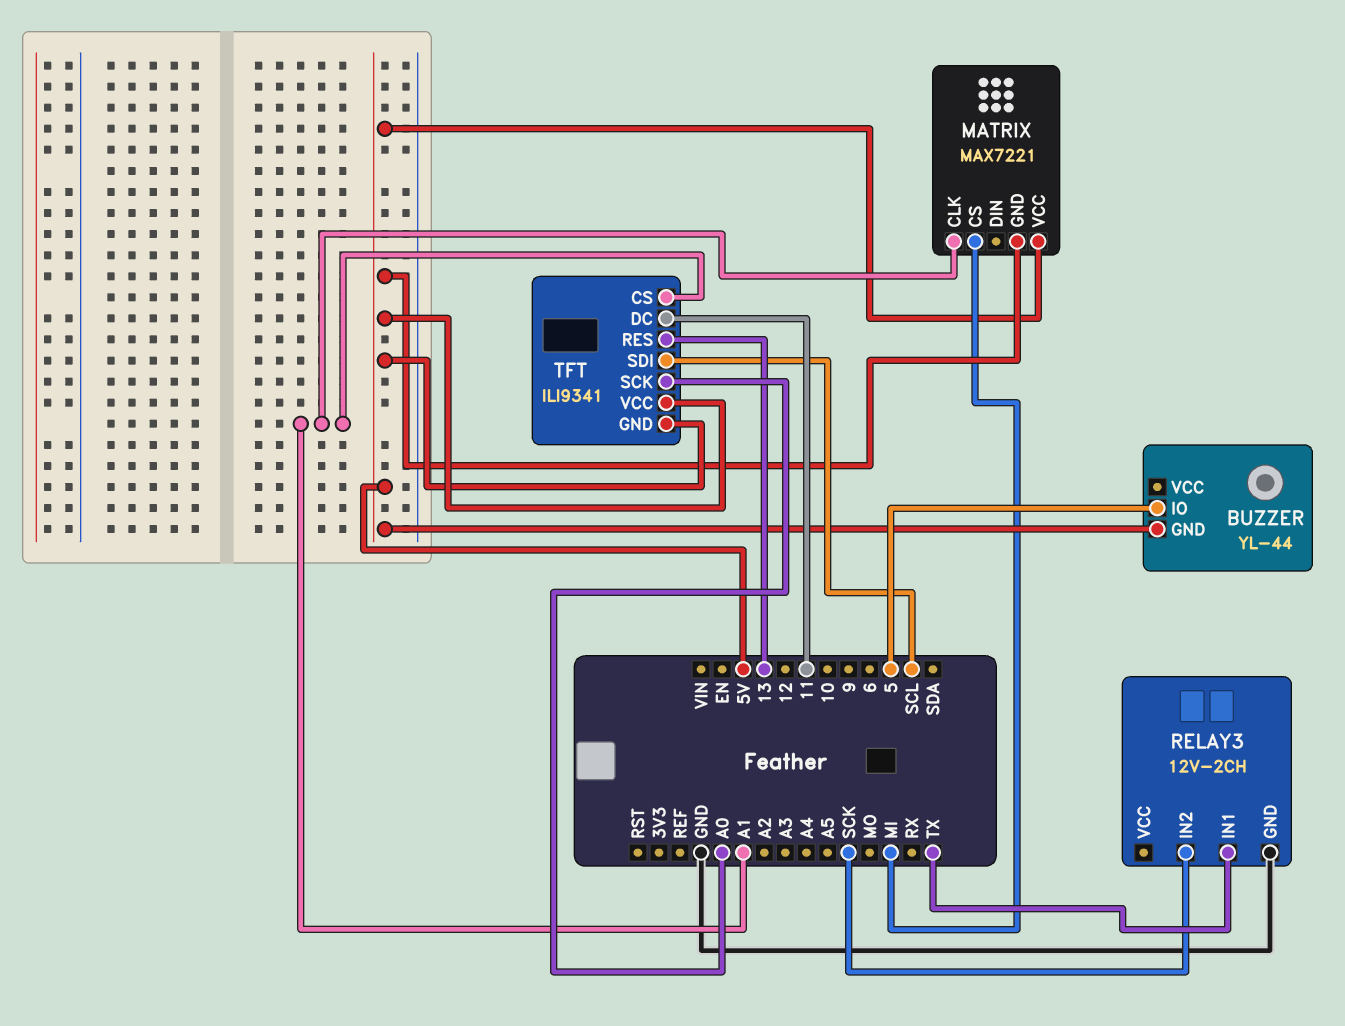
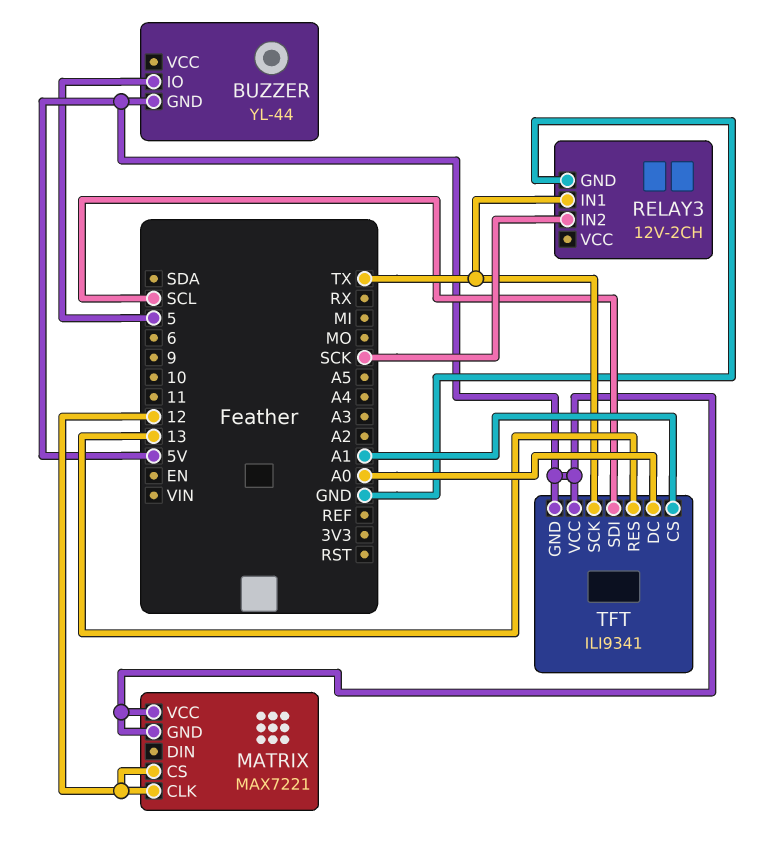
MATRIX pin CLK: A1 -> 12
MATRIX pin CS: MI -> 12
TFT pin DC: 11 -> A0
TFT pin SCK: A0 -> TX

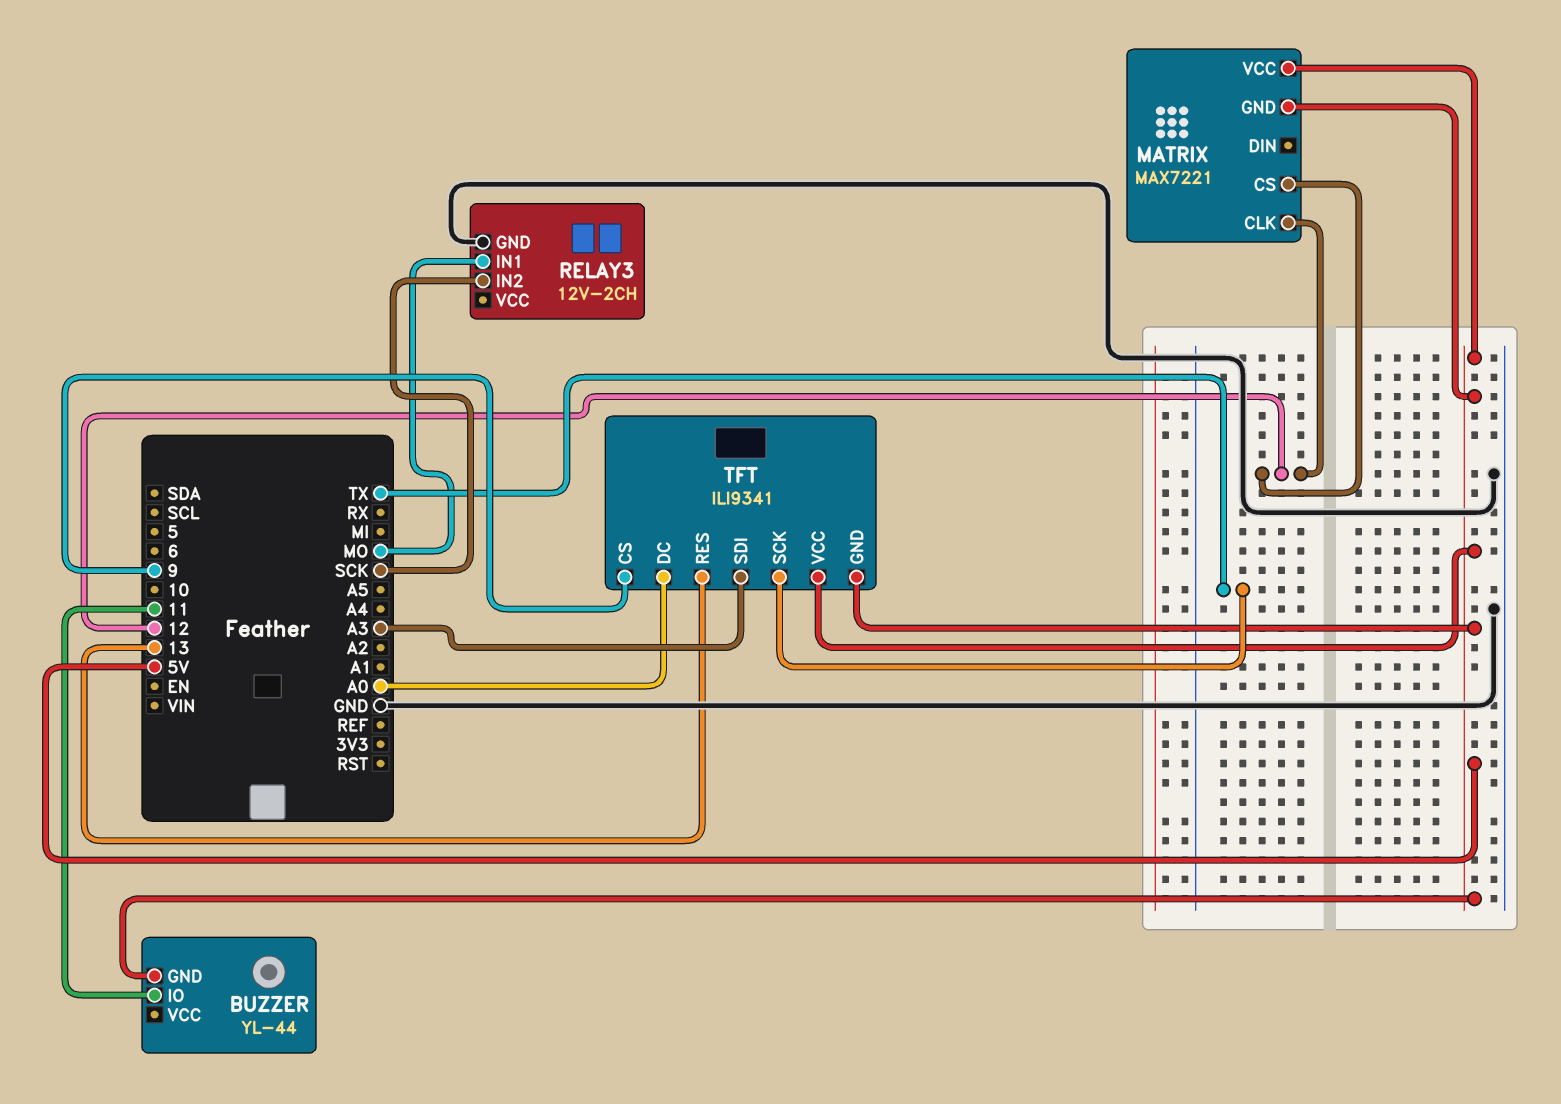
BUZZER pin IO: 5 -> 11
RELAY3 pin IN1: TX -> MO
TFT pin CS: A1 -> 9
TFT pin SDI: SCL -> A3

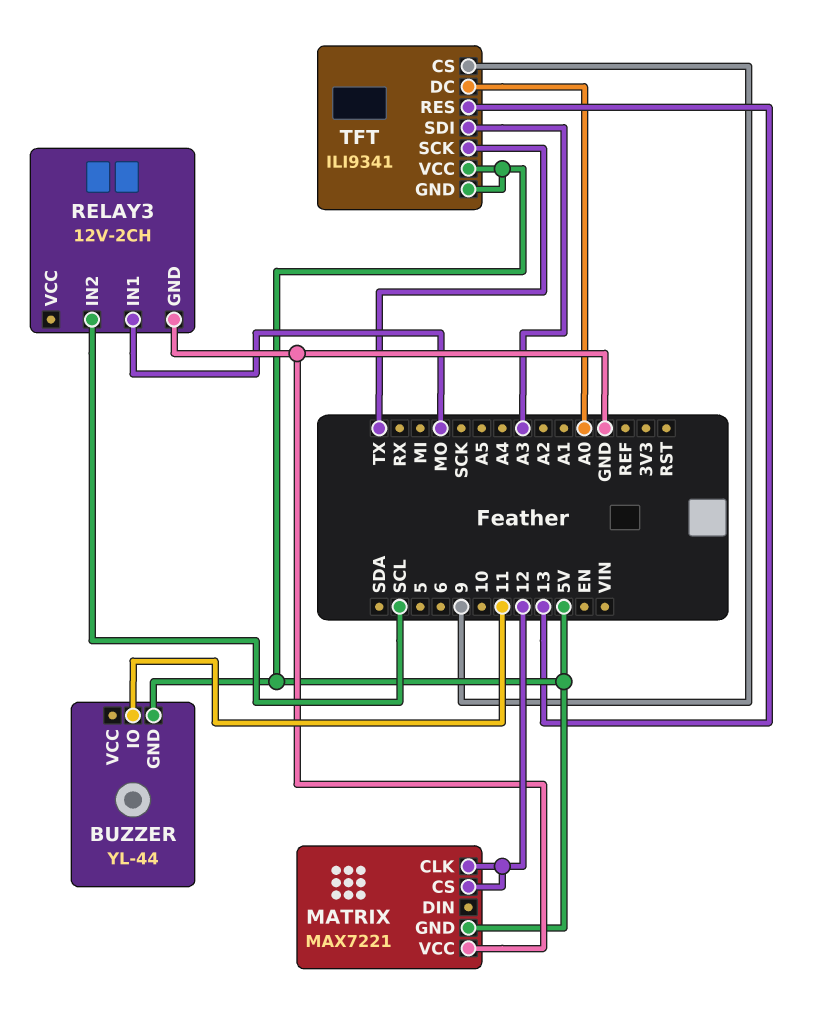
MATRIX pin VCC: 5V -> GND
RELAY3 pin IN2: SCK -> SCL

